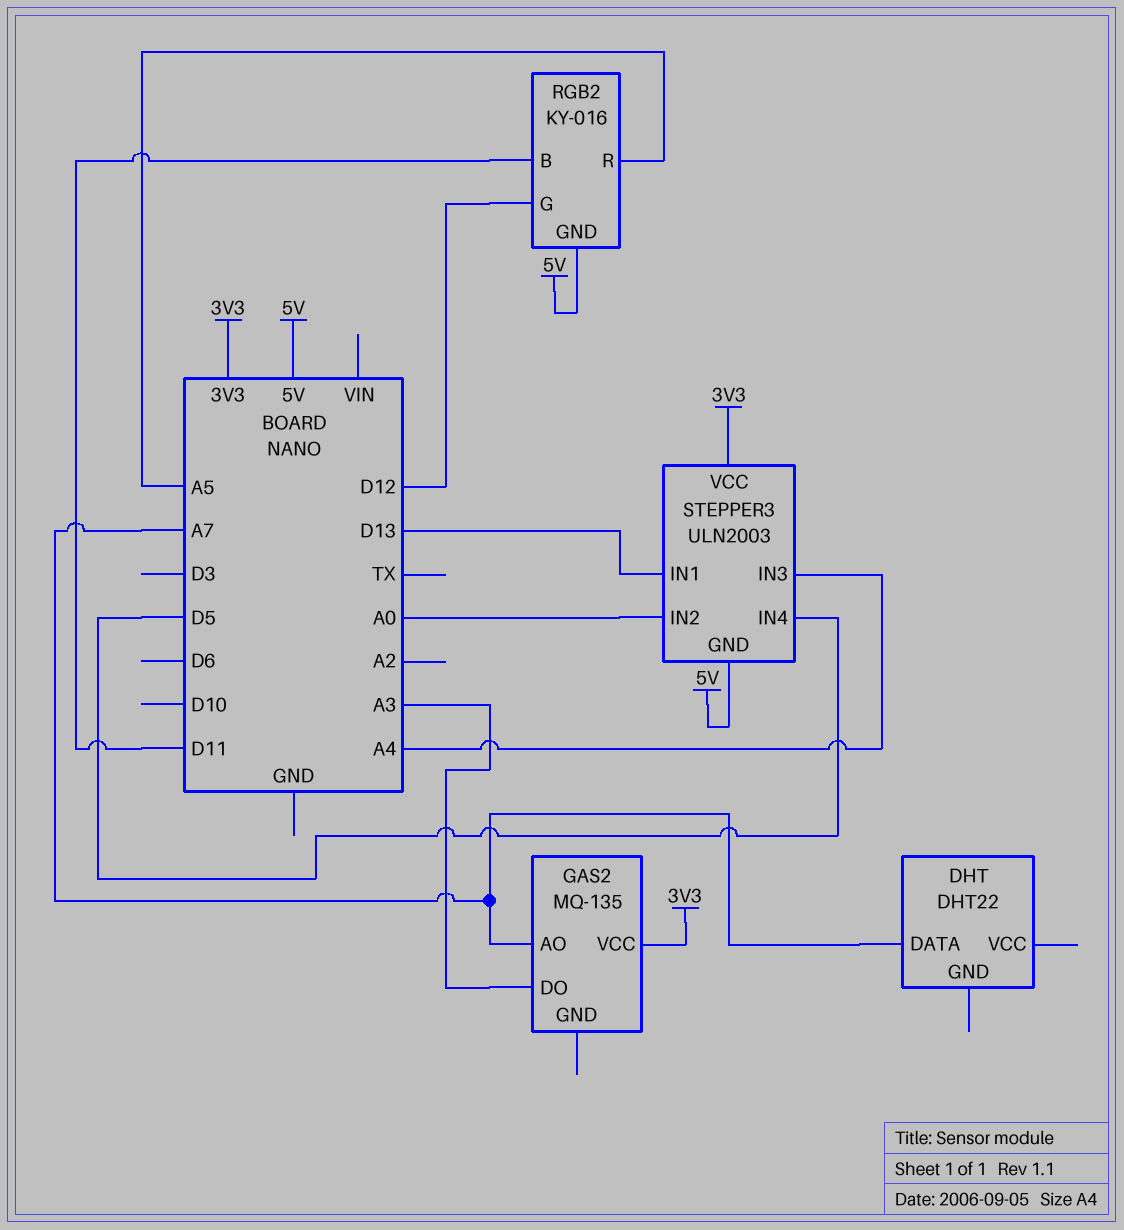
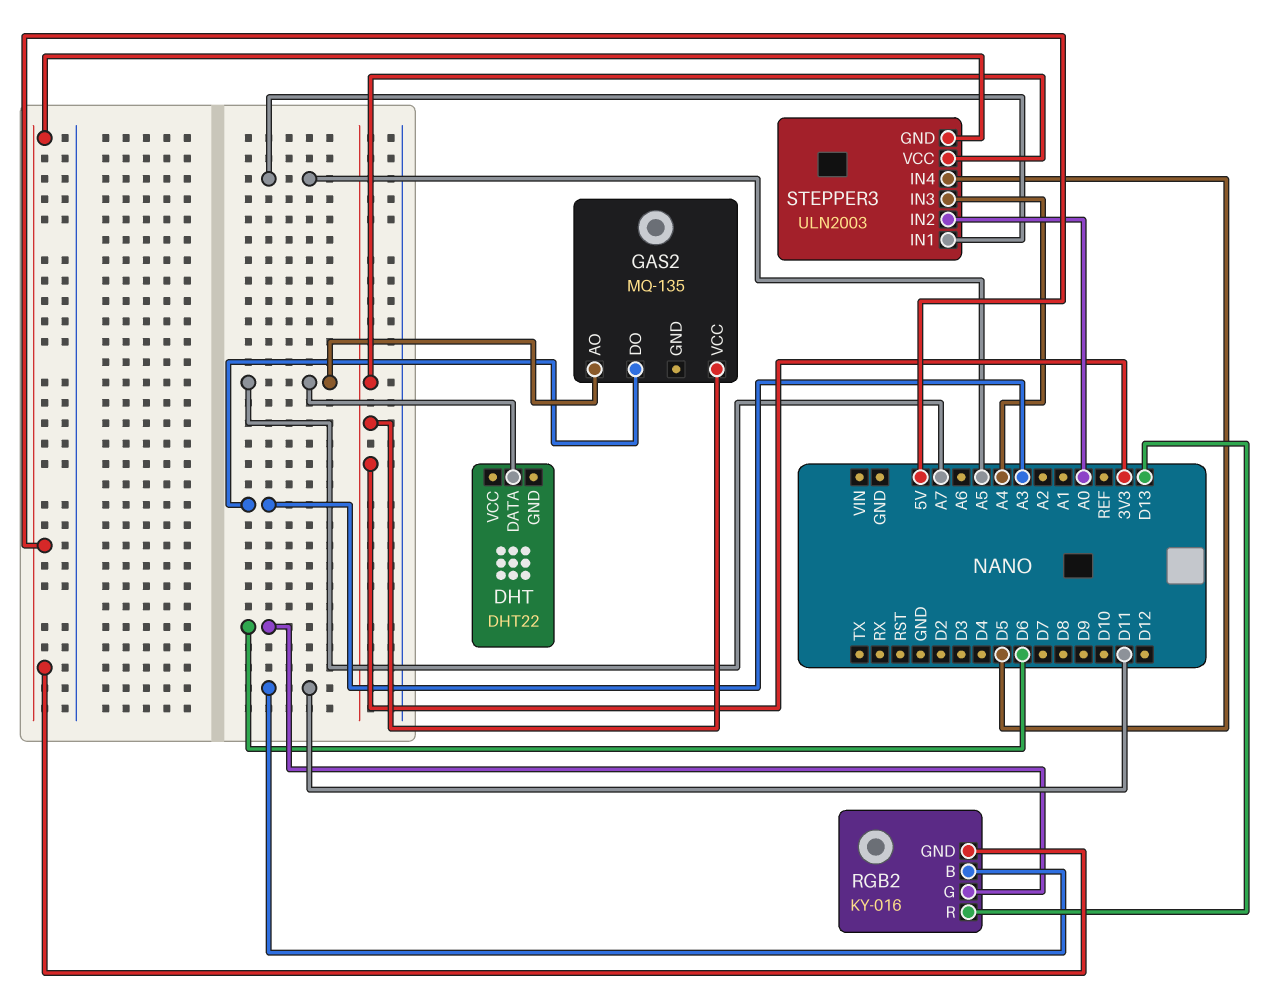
RGB2 pin G: D12 -> D6
RGB2 pin R: A5 -> D13
STEPPER3 pin IN1: D13 -> A5

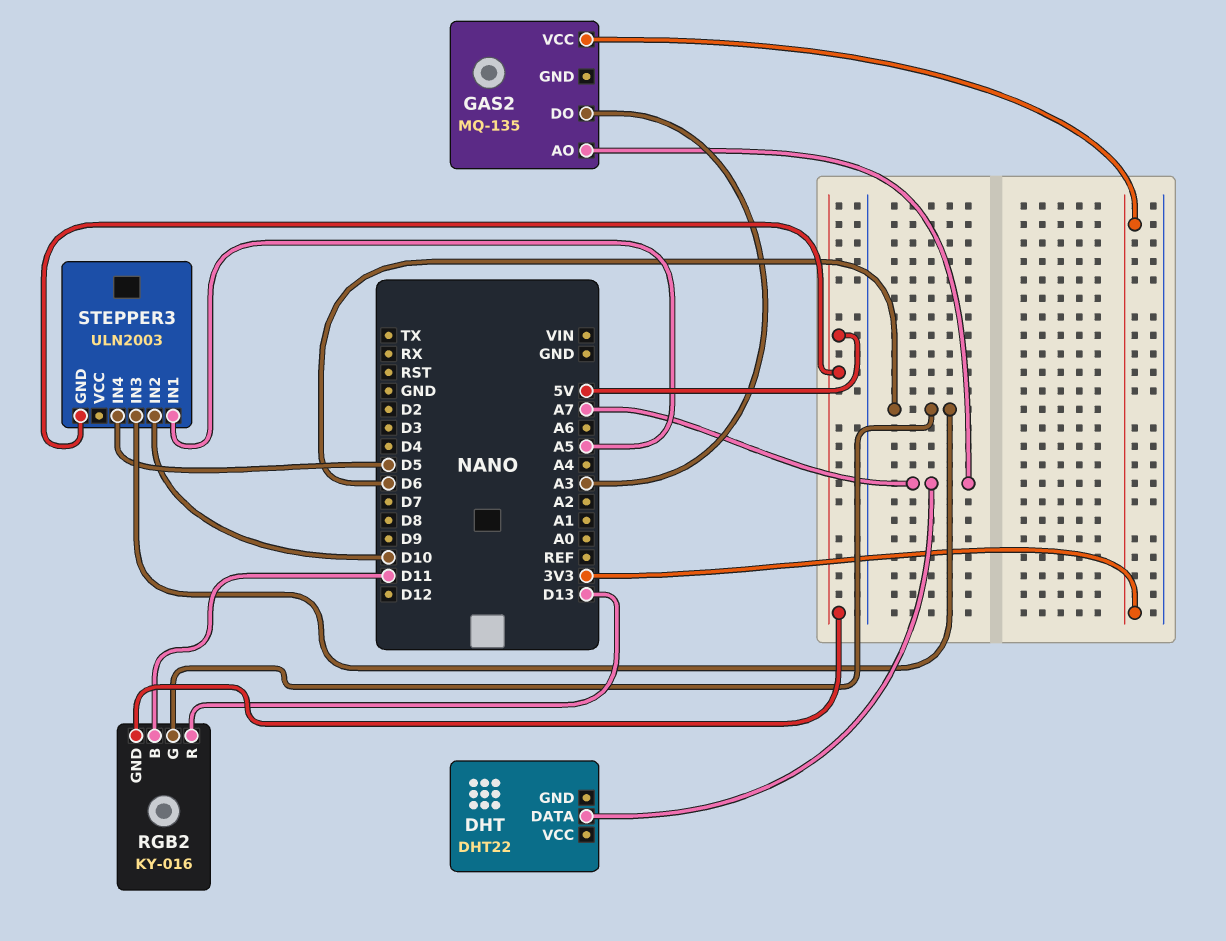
STEPPER3 pin IN2: A0 -> D10
STEPPER3 pin IN3: A4 -> D6
STEPPER3 pin VCC: 3V3 -> none

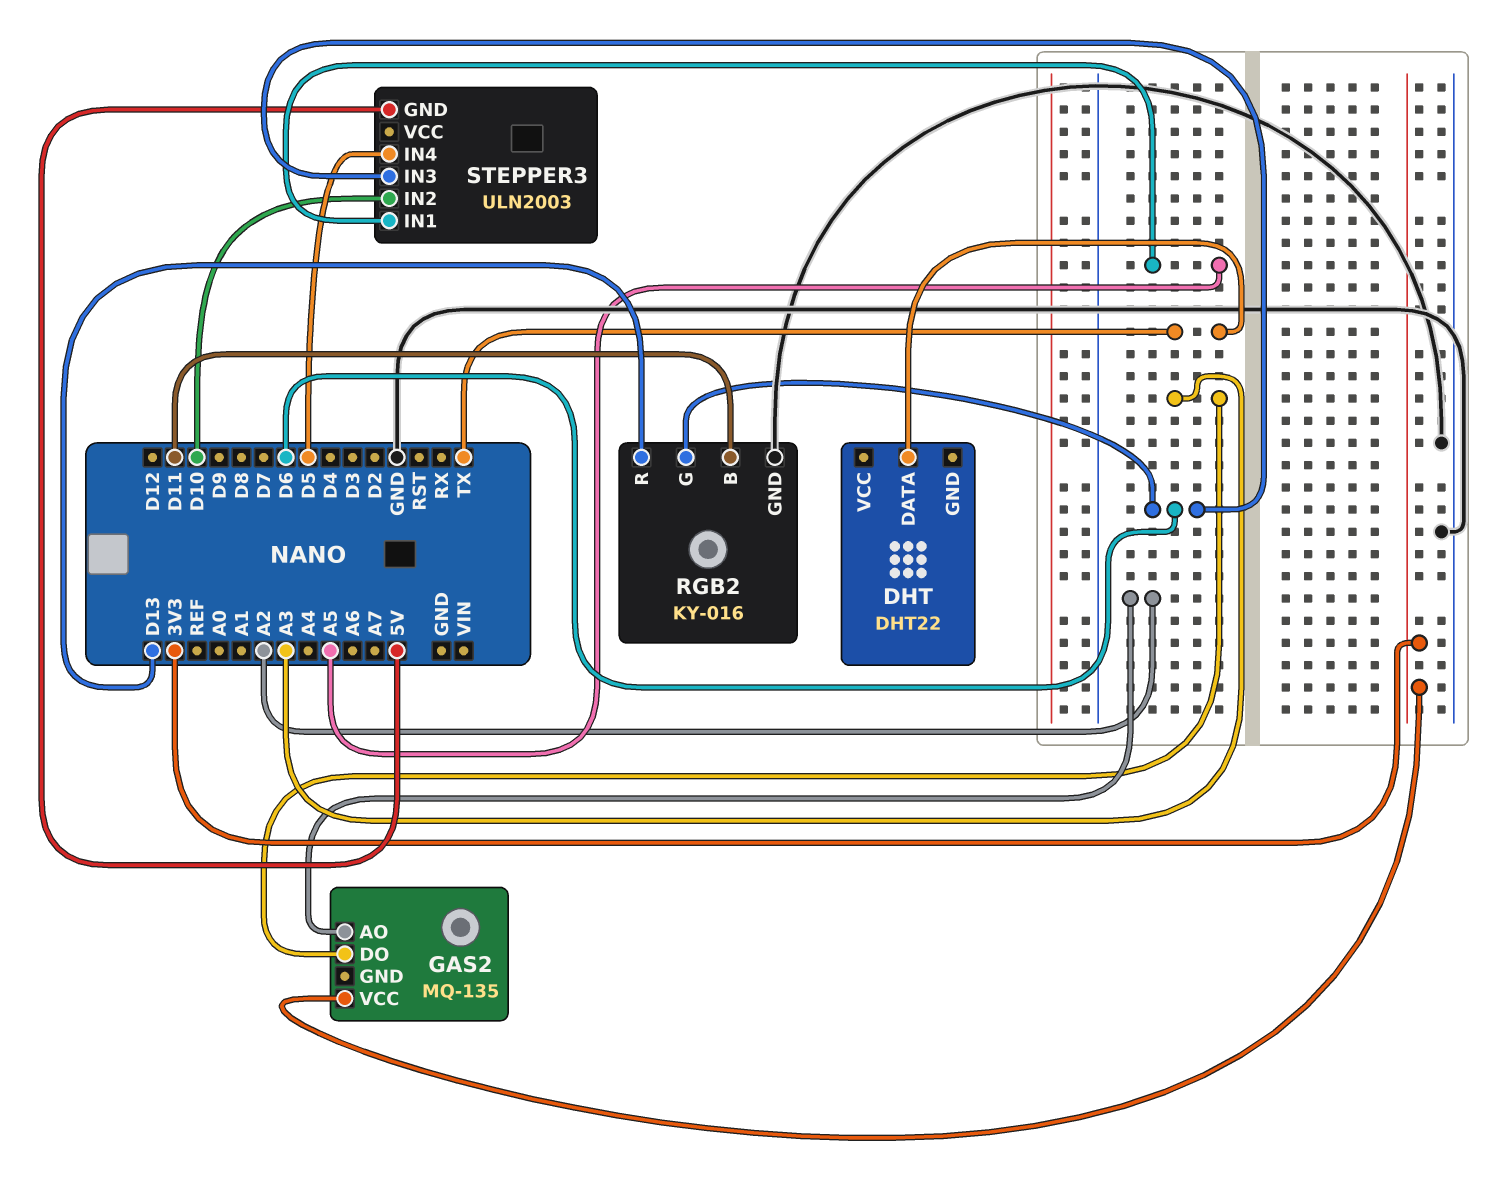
DHT pin DATA: A7 -> TX
GAS2 pin AO: A7 -> A2
RGB2 pin GND: 5V -> GND

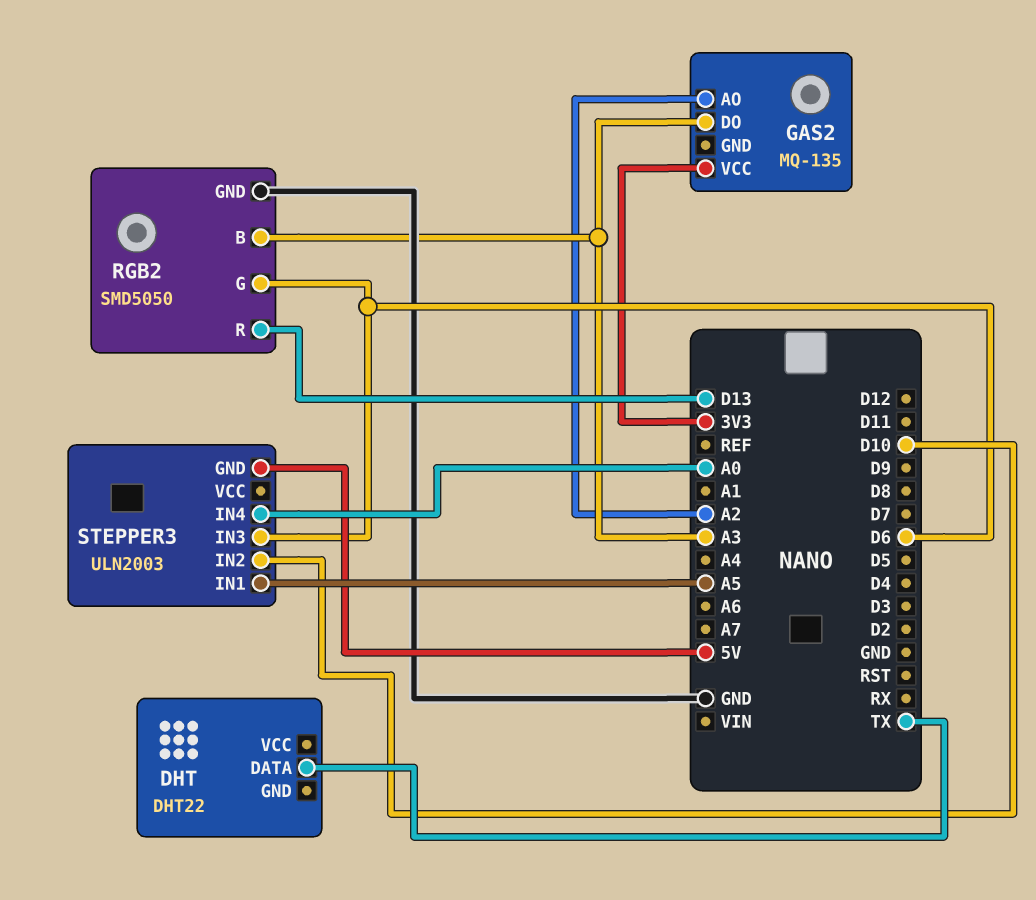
RGB2: KY-016 -> SMD5050
RGB2 pin B: D11 -> A3
STEPPER3 pin IN4: D5 -> A0

